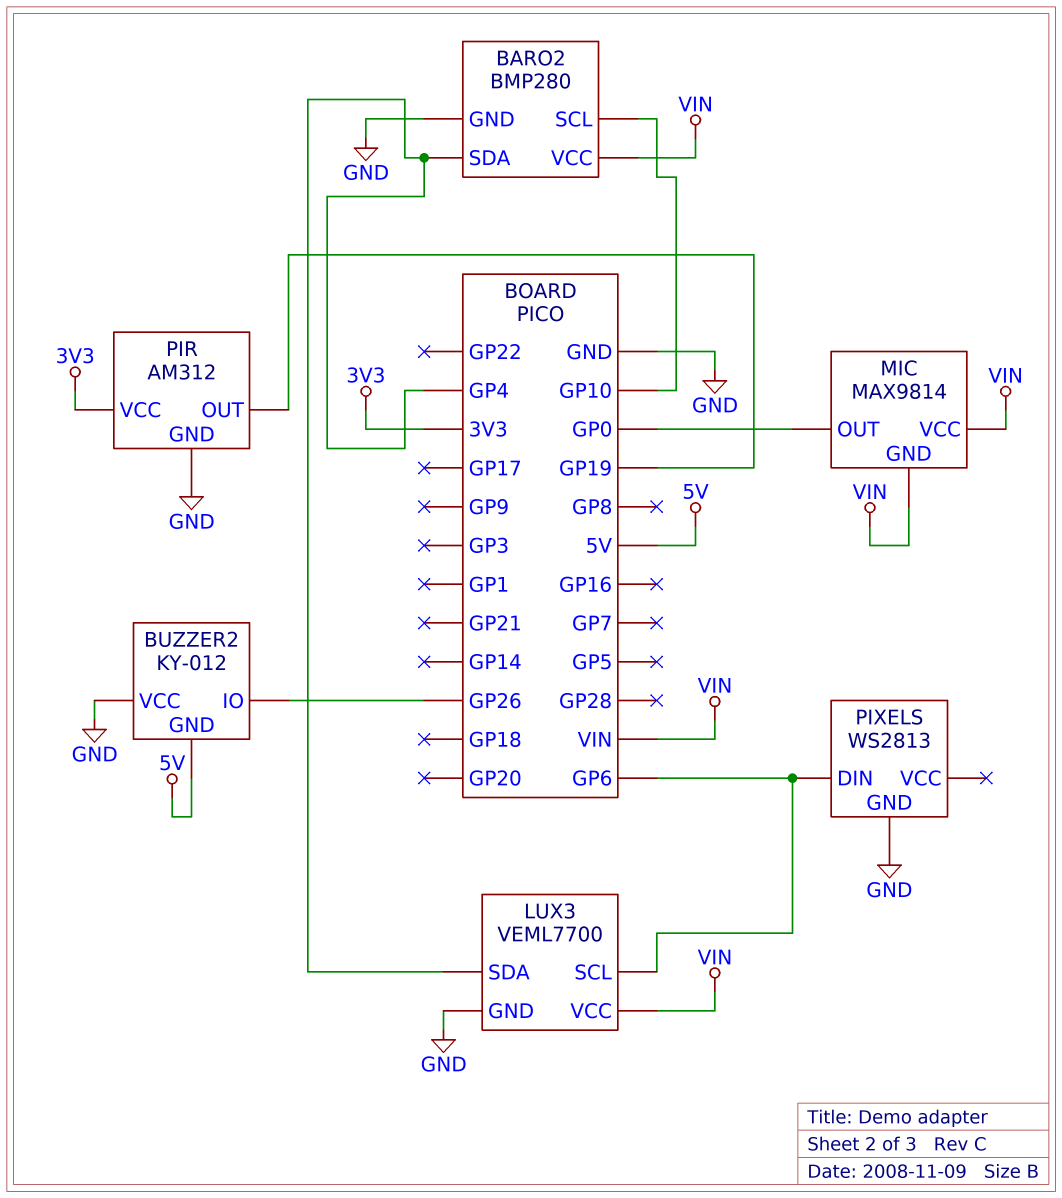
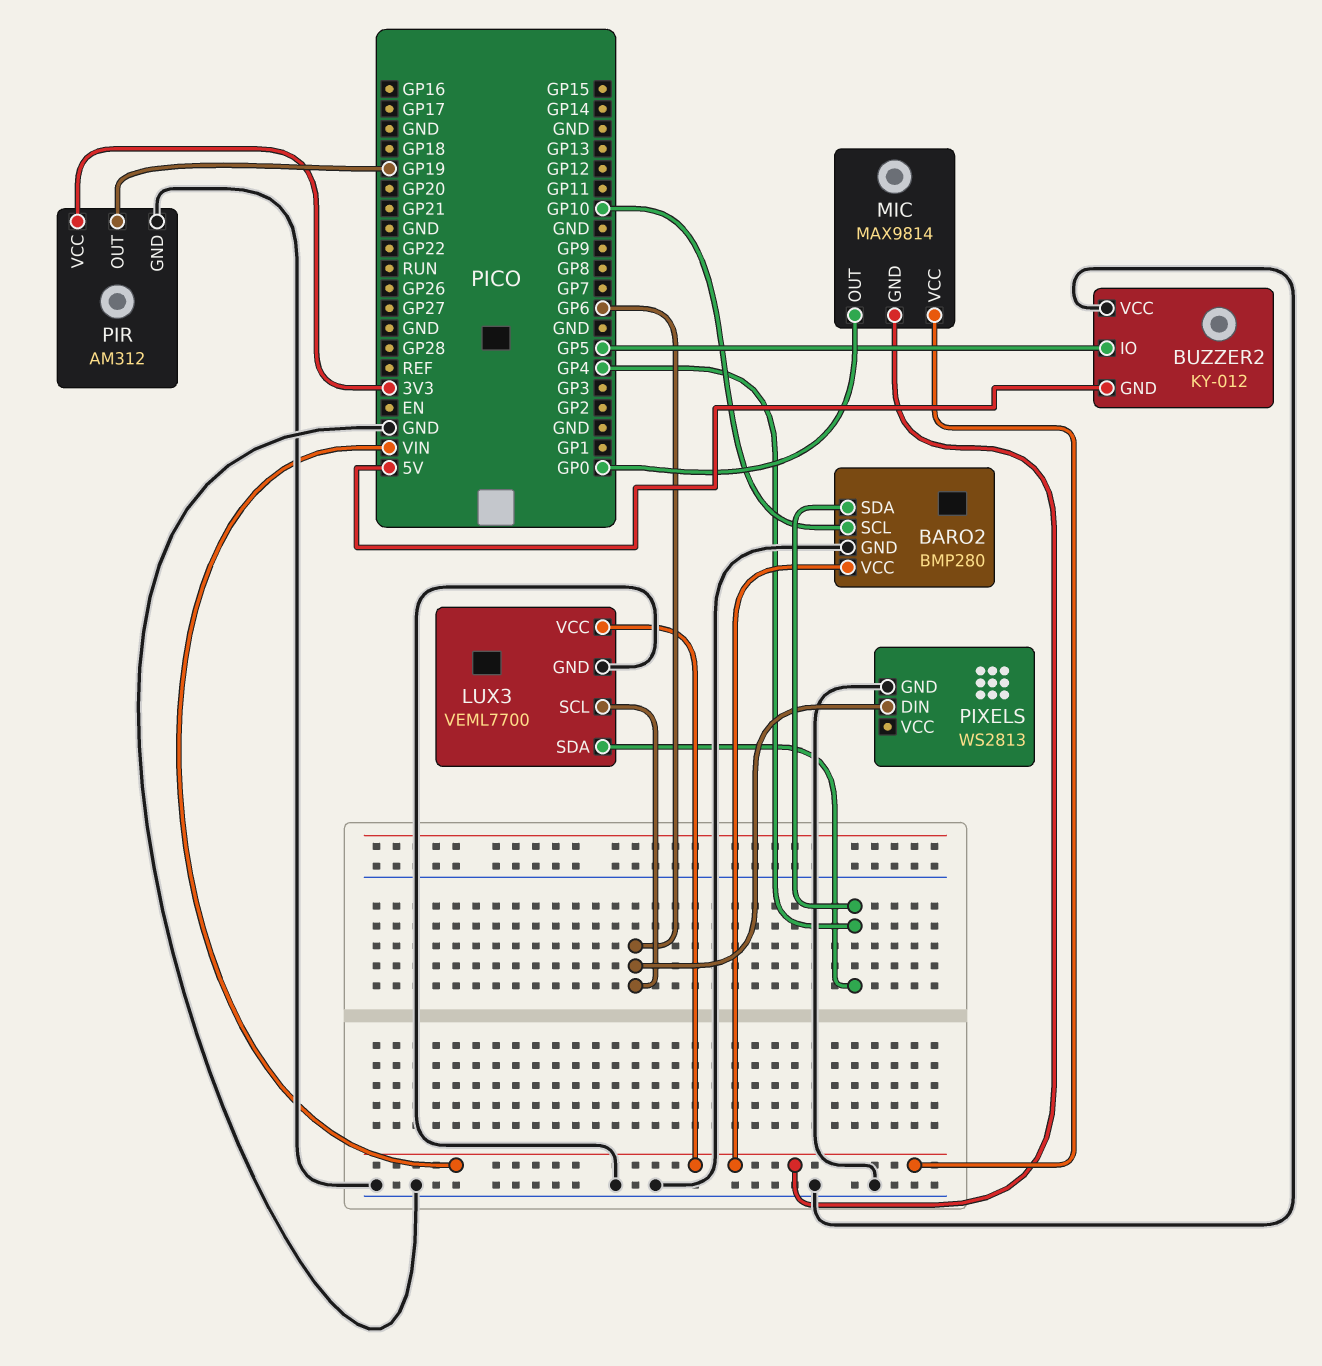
BUZZER2 pin IO: GP26 -> GP5

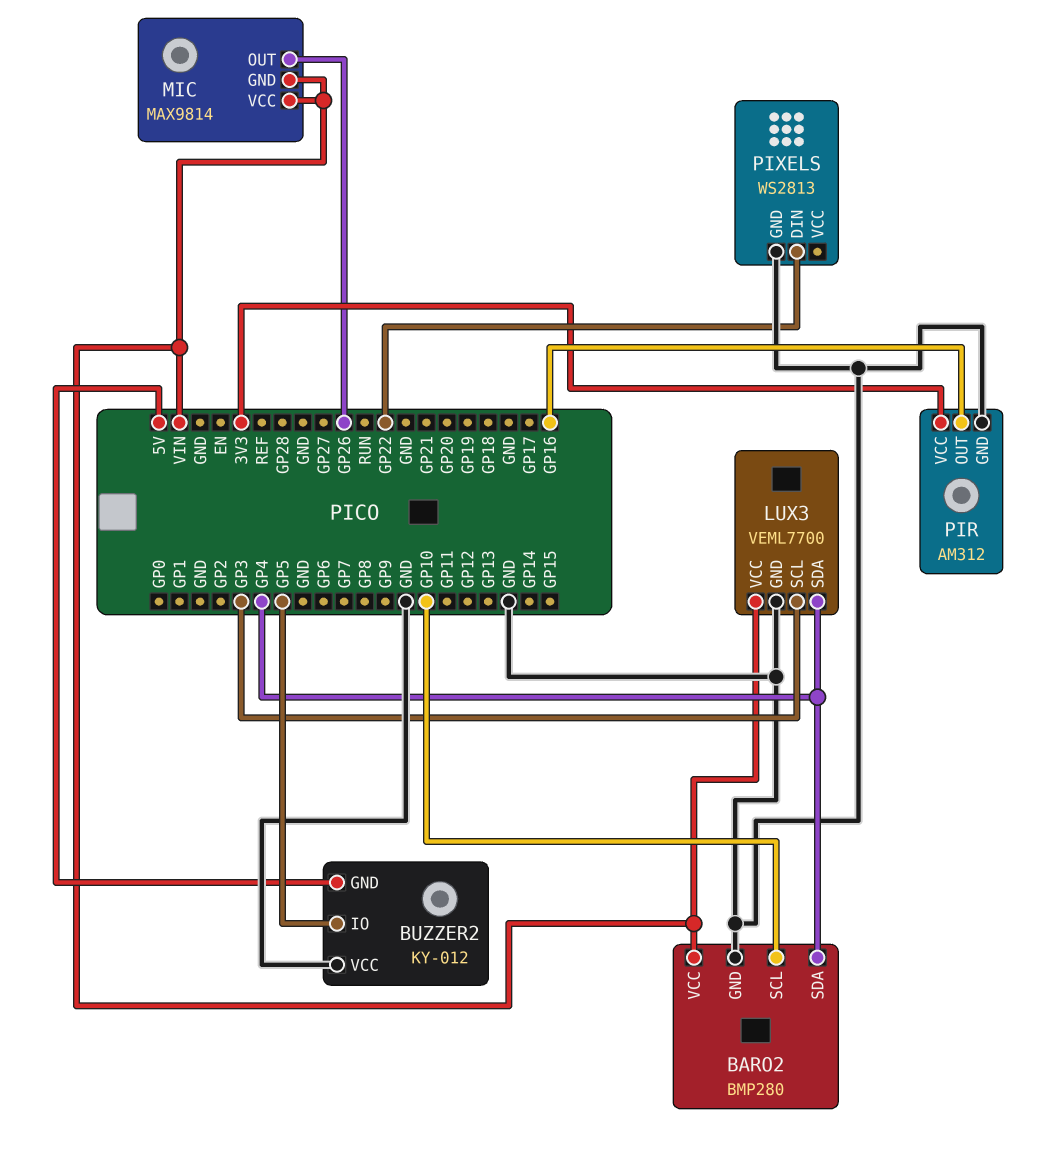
LUX3 pin SCL: GP6 -> GP3
MIC pin OUT: GP0 -> GP26
PIR pin OUT: GP19 -> GP16
PIXELS pin DIN: GP6 -> GP22

